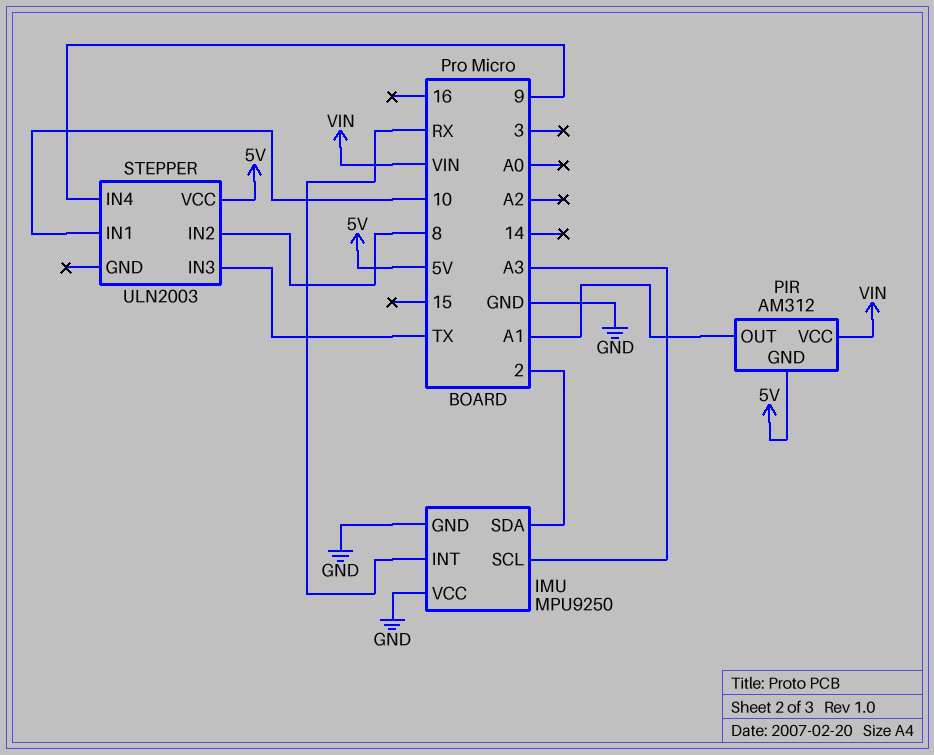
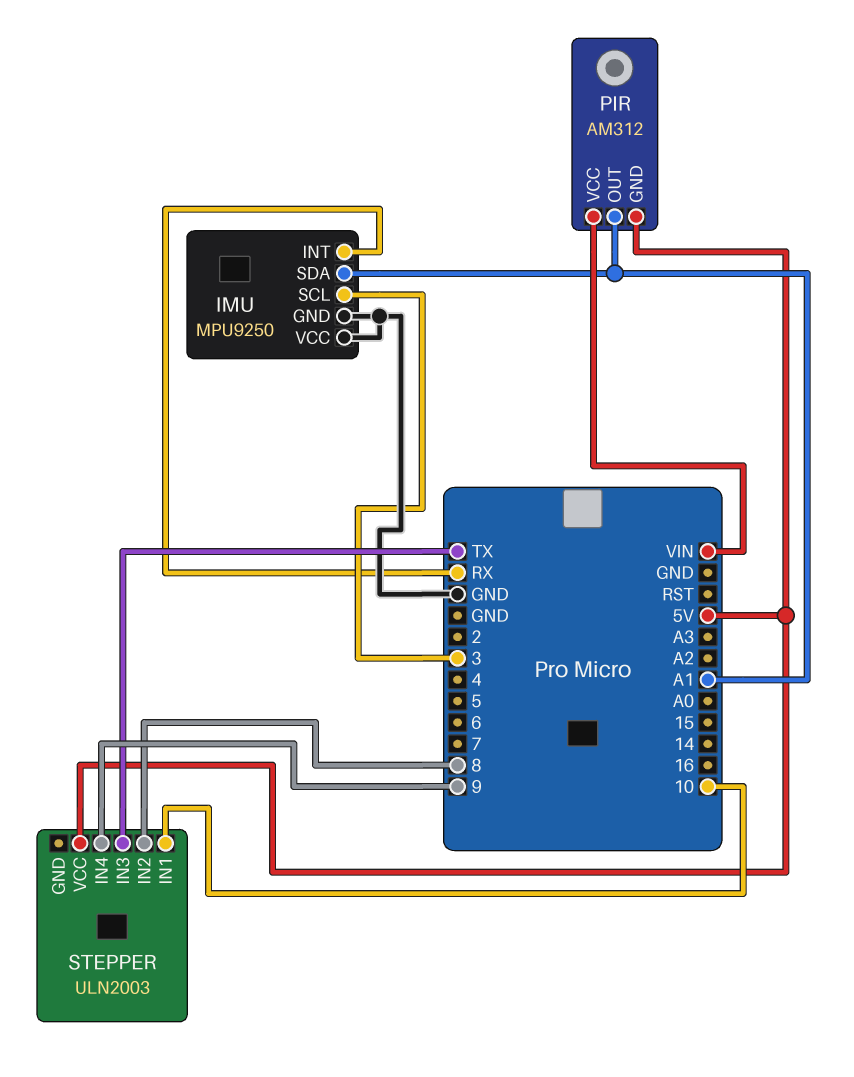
IMU pin SCL: A3 -> 3
IMU pin SDA: 2 -> A1

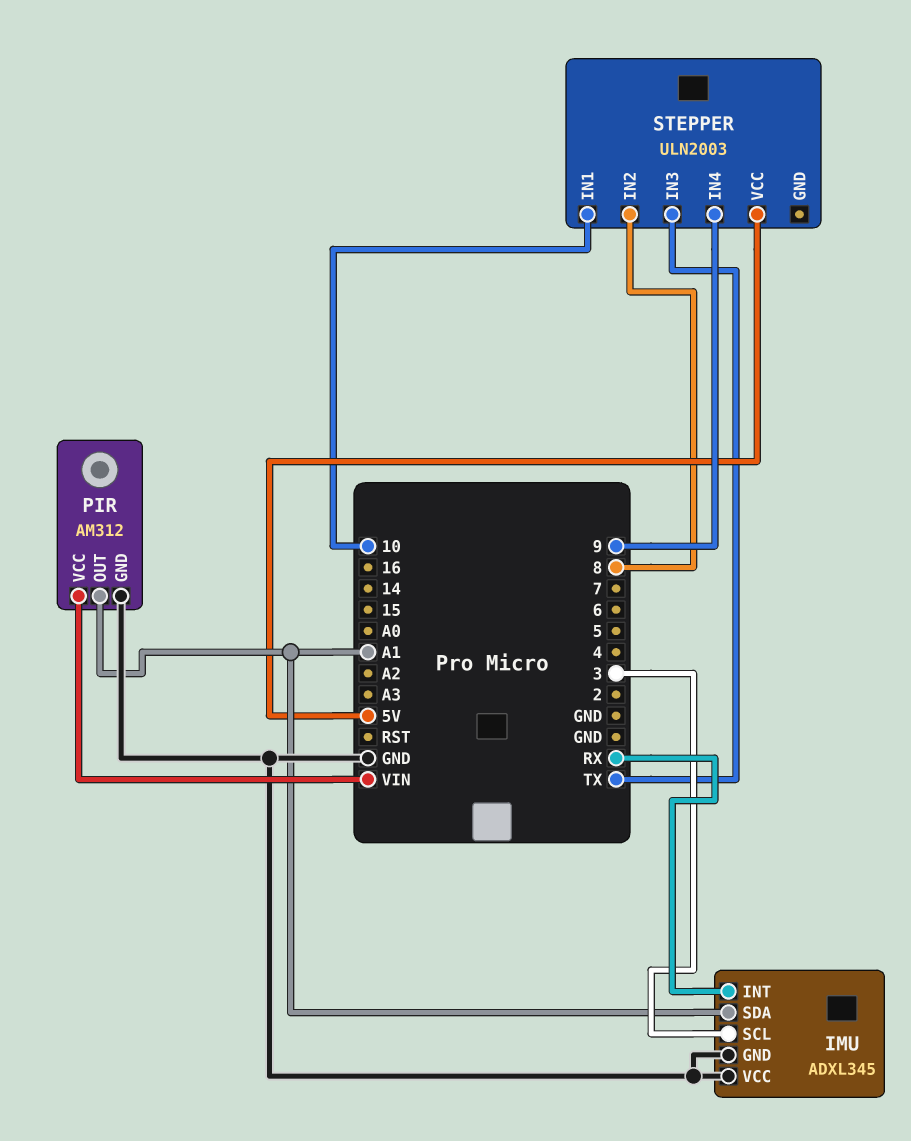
IMU: MPU9250 -> ADXL345
PIR pin GND: 5V -> GND

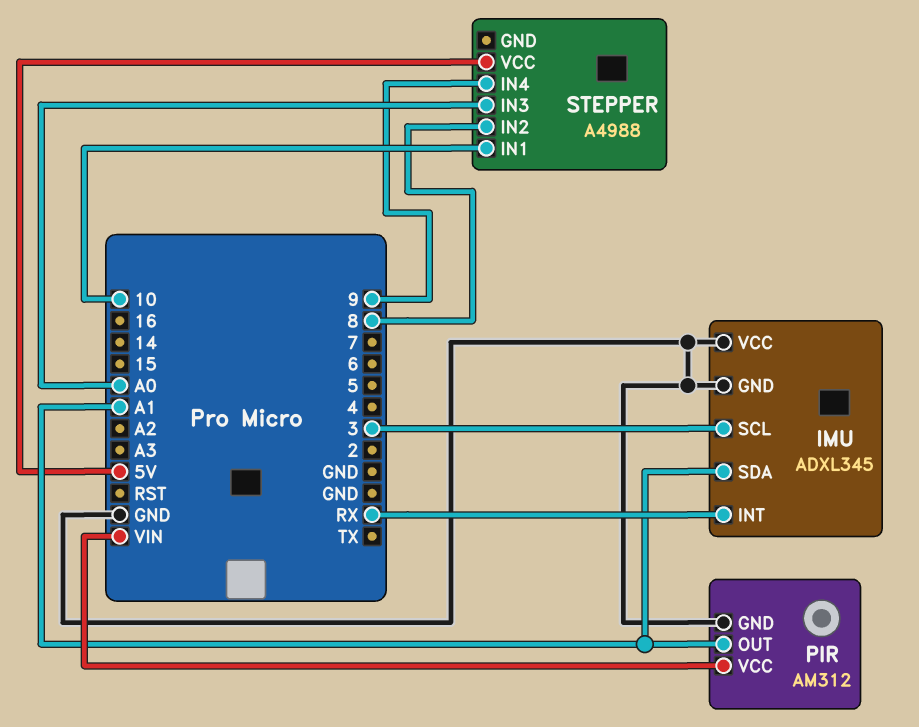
STEPPER: ULN2003 -> A4988
STEPPER pin IN3: TX -> A0

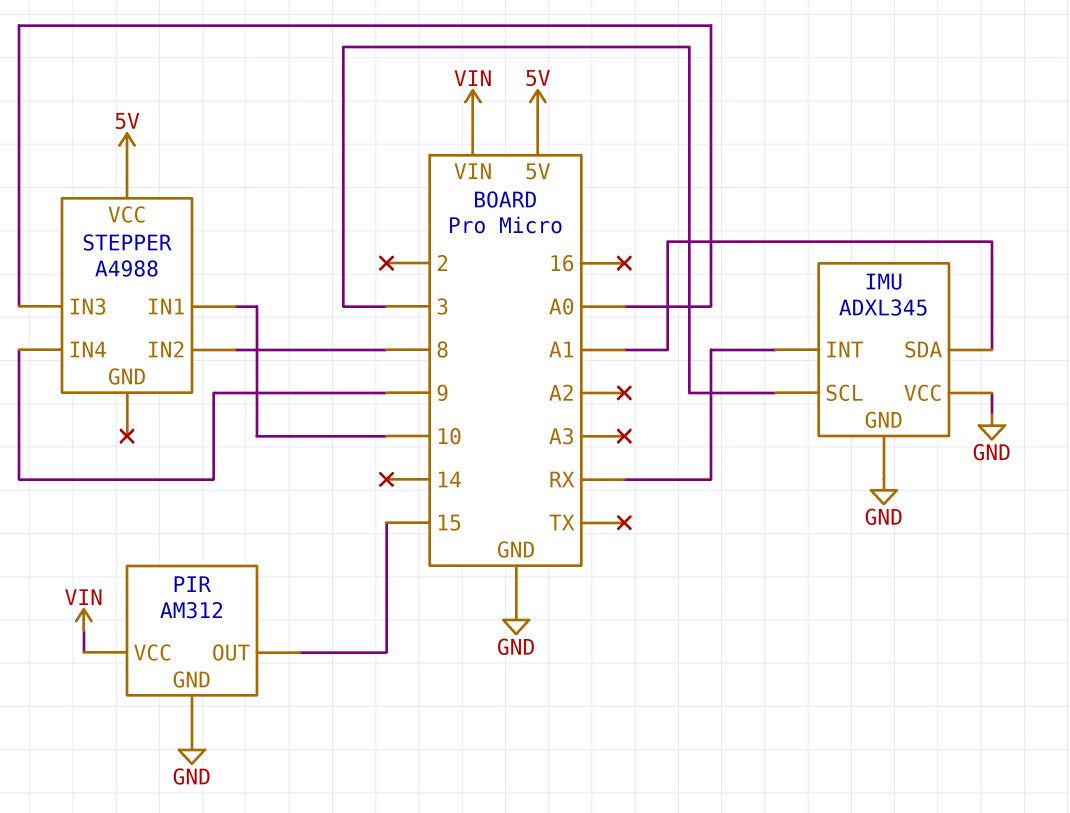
PIR pin OUT: A1 -> 15

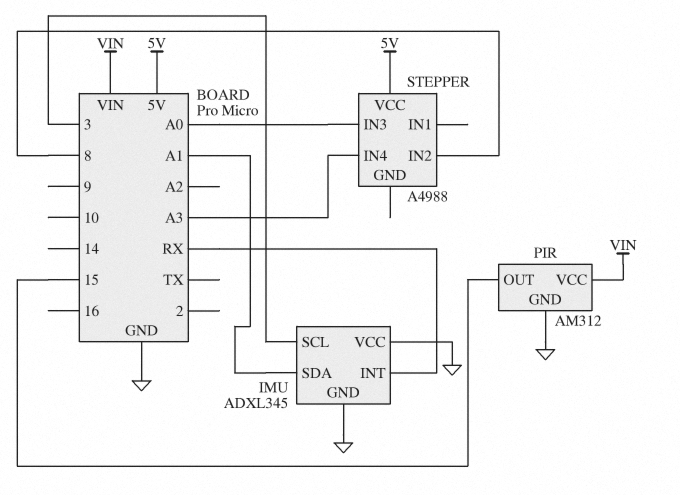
STEPPER pin IN1: 10 -> none
STEPPER pin IN4: 9 -> A3

